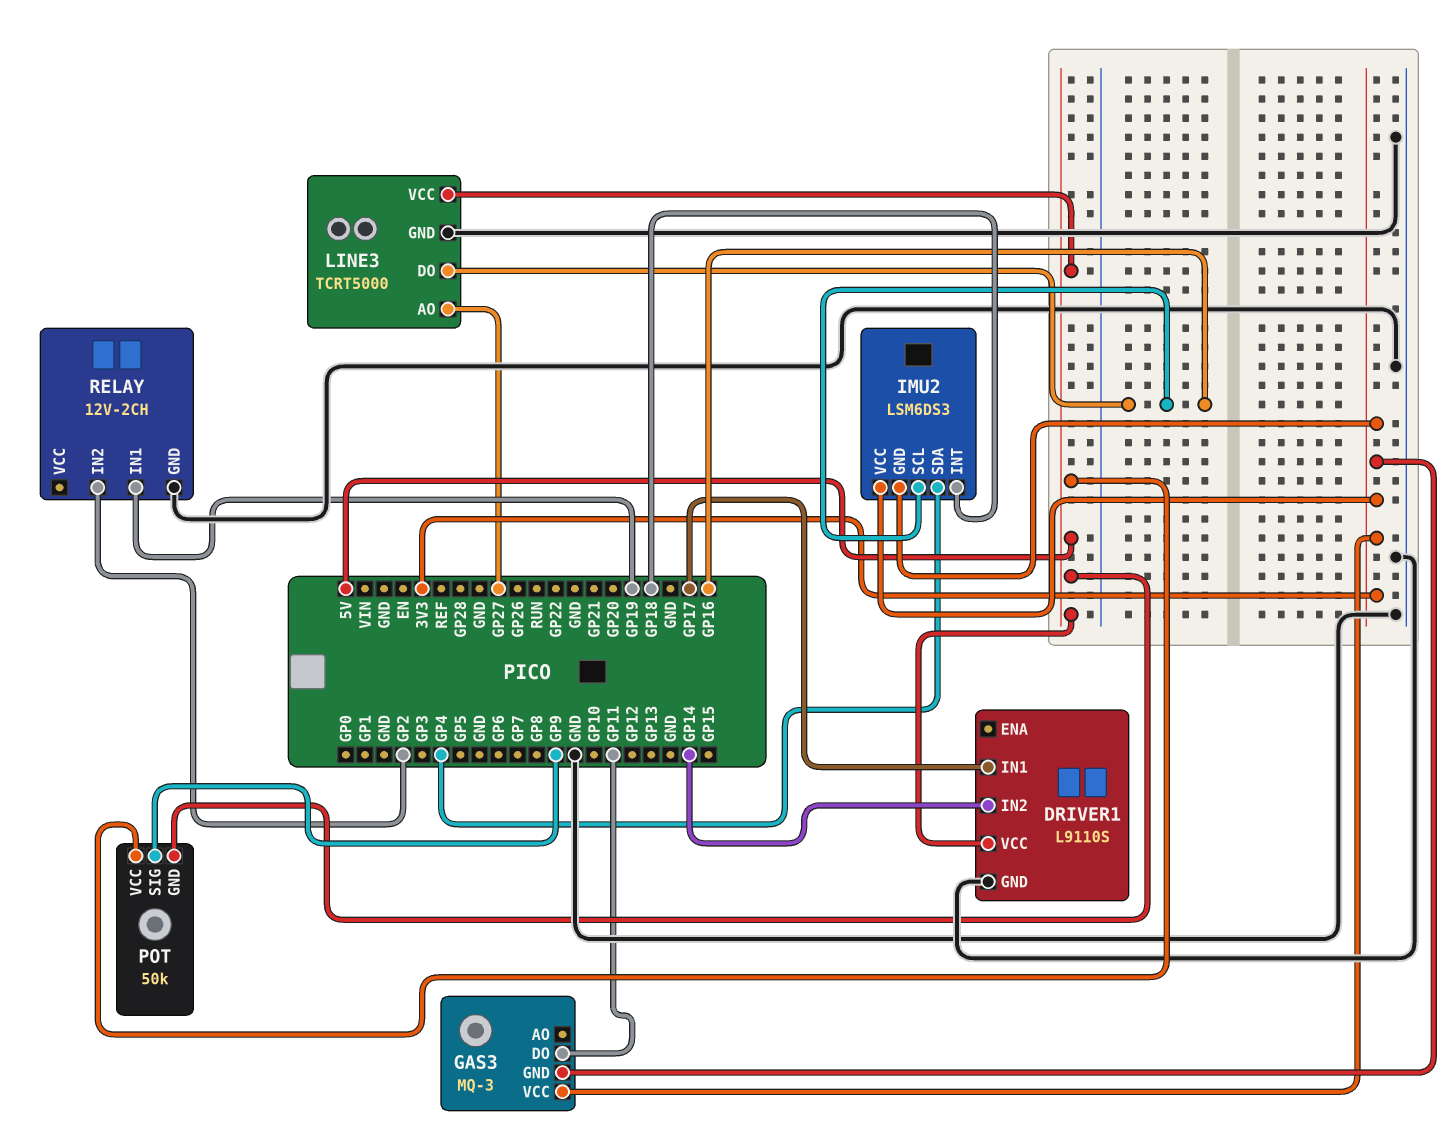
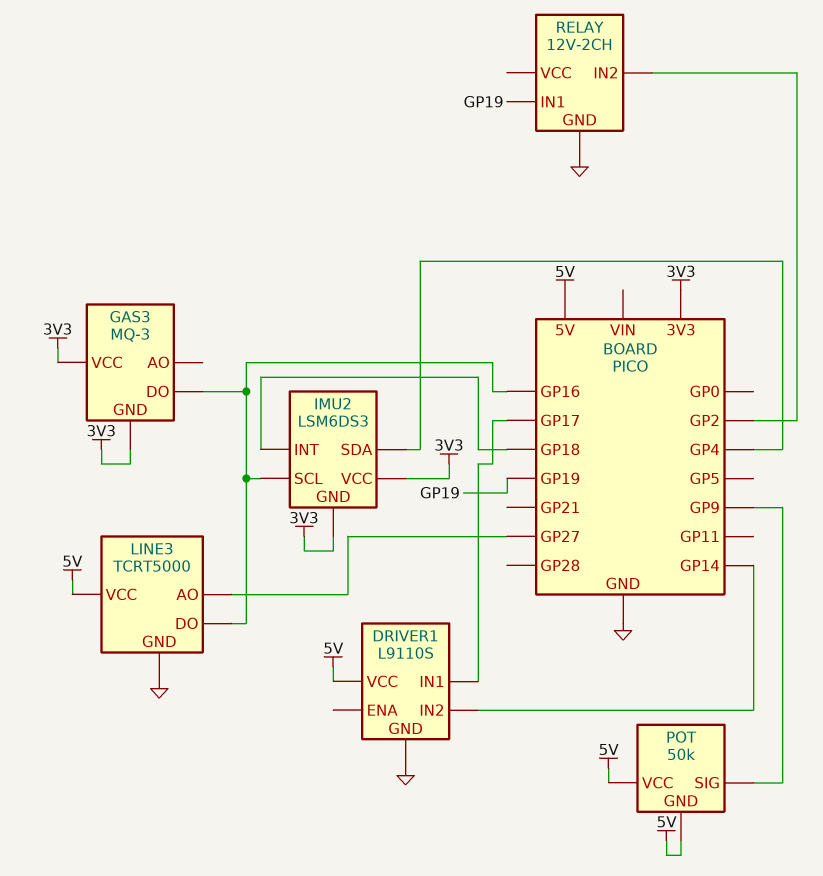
GAS3 pin DO: GP11 -> GP16

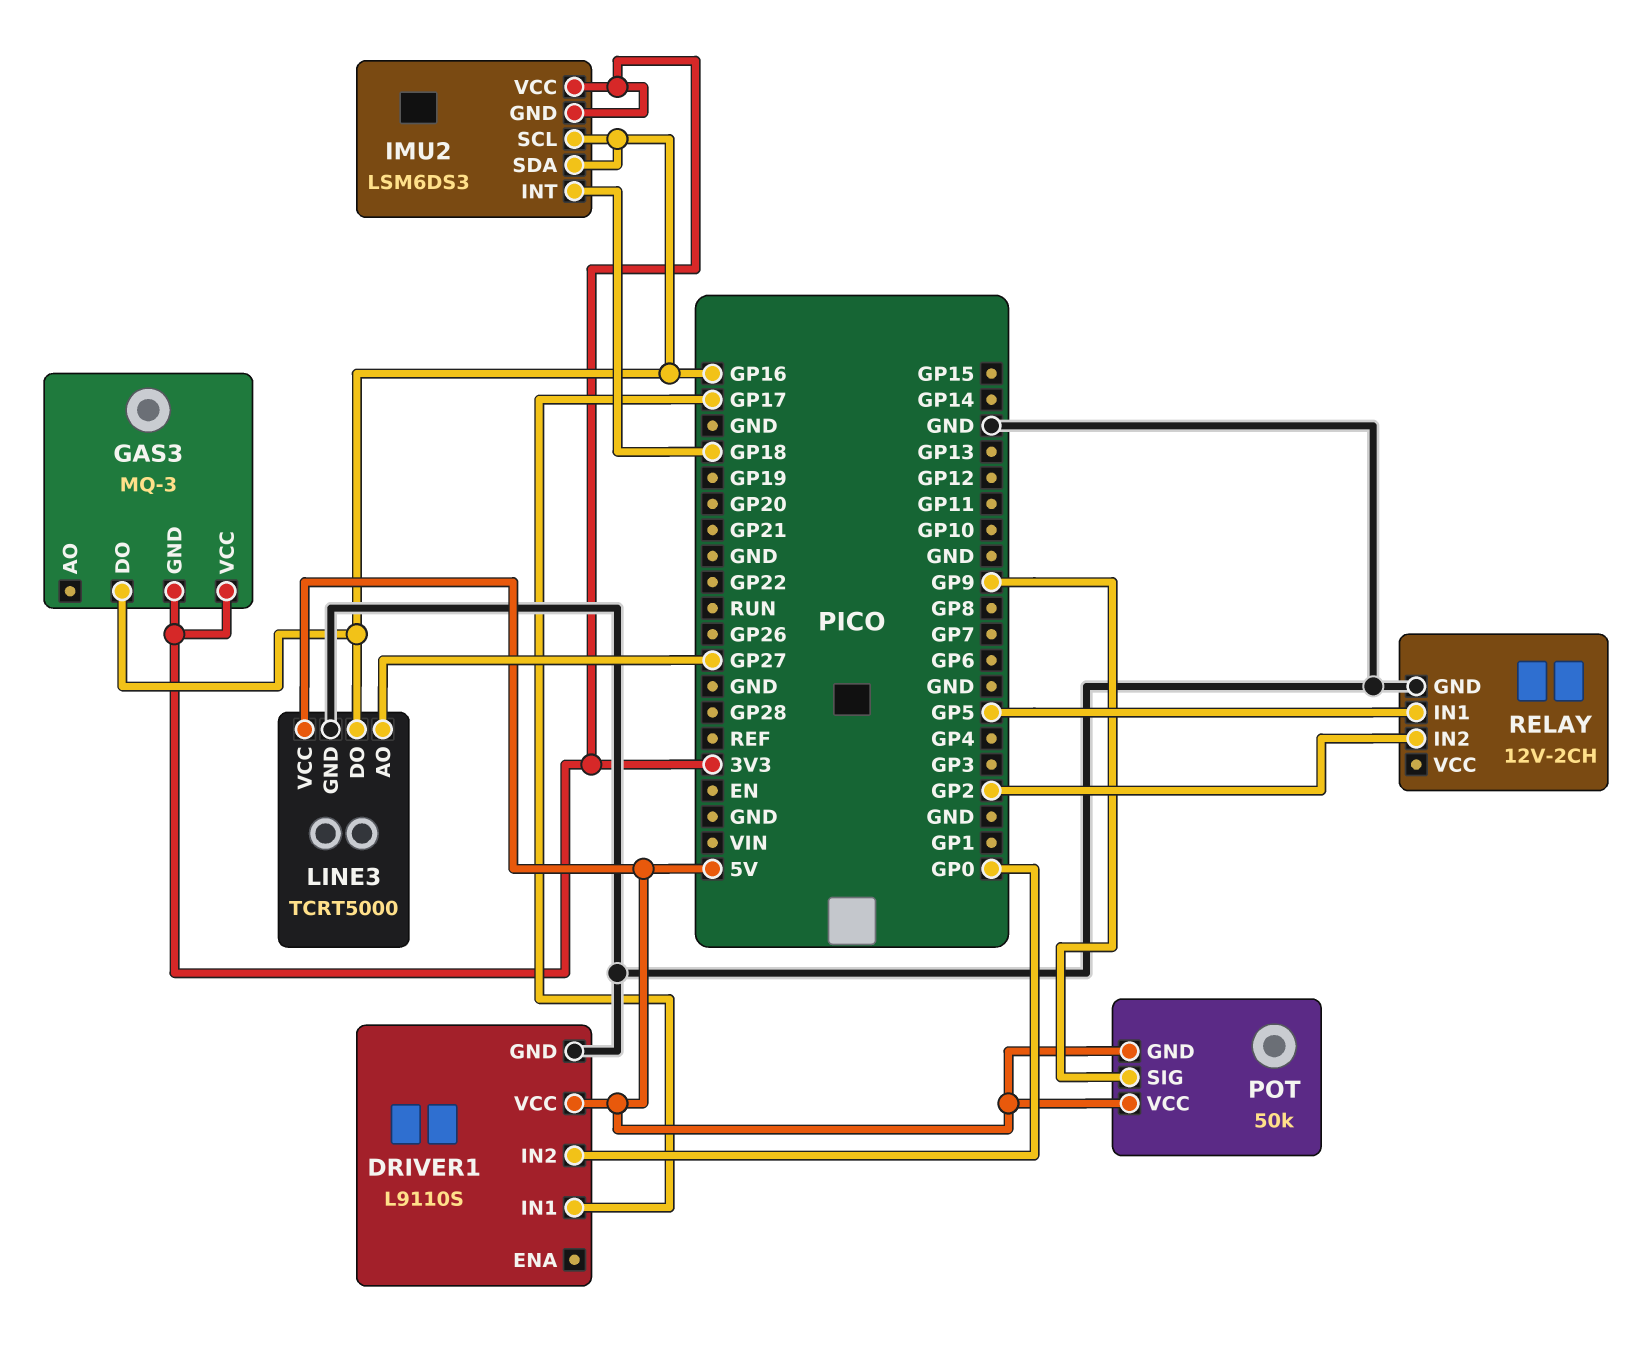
DRIVER1 pin IN2: GP14 -> GP0
IMU2 pin SDA: GP4 -> GP16
RELAY pin IN1: GP19 -> GP5

